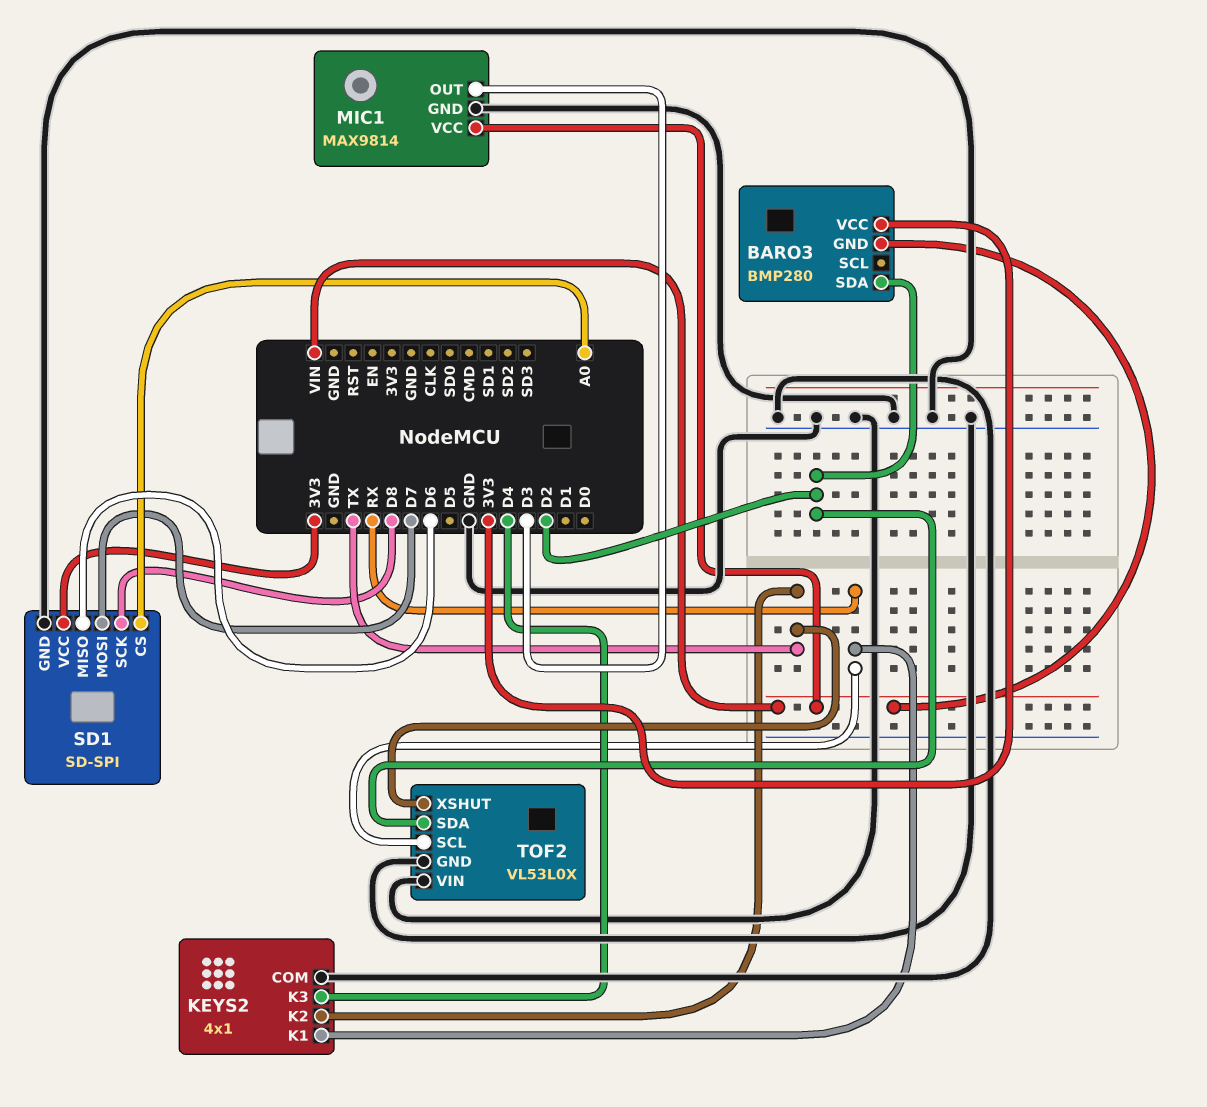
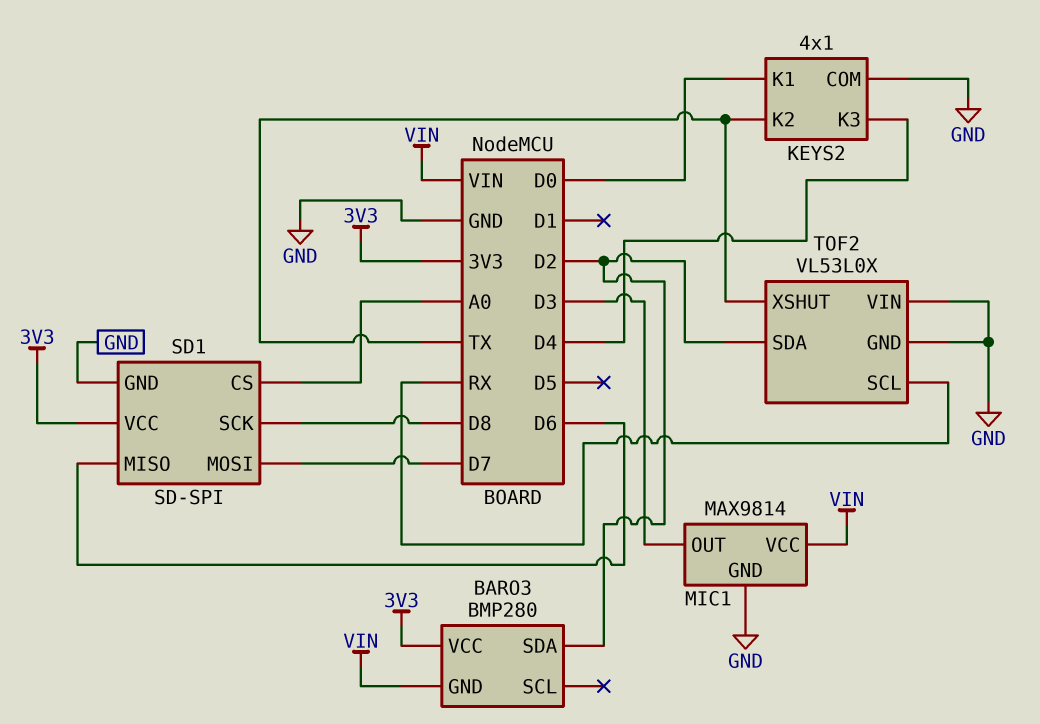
KEYS2 pin K1: RX -> D0

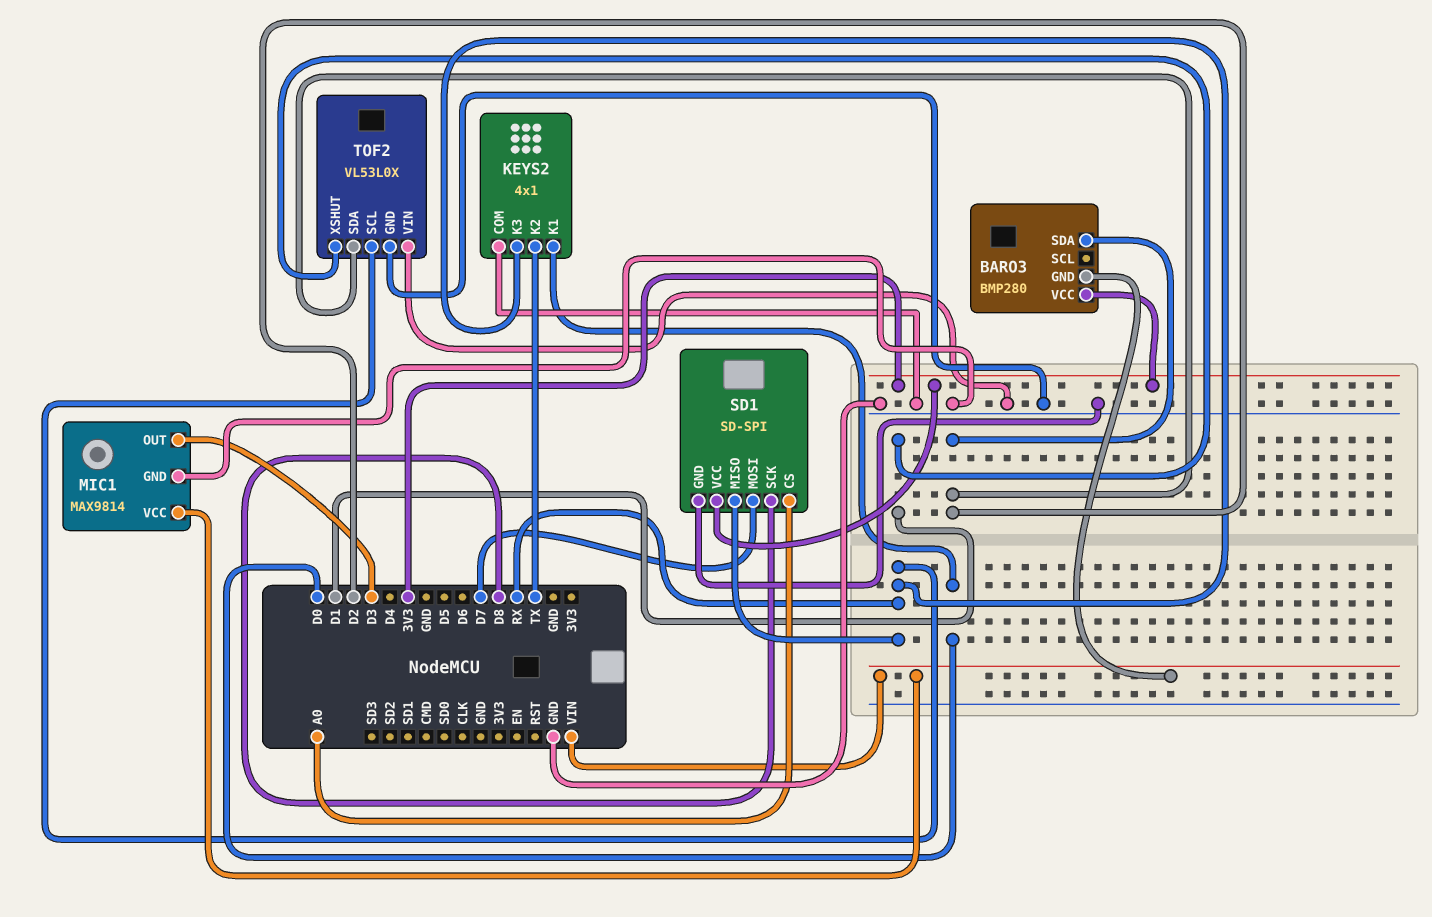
KEYS2 pin K3: D4 -> RX
SD1 pin MISO: D6 -> RX
TOF2 pin XSHUT: TX -> D1

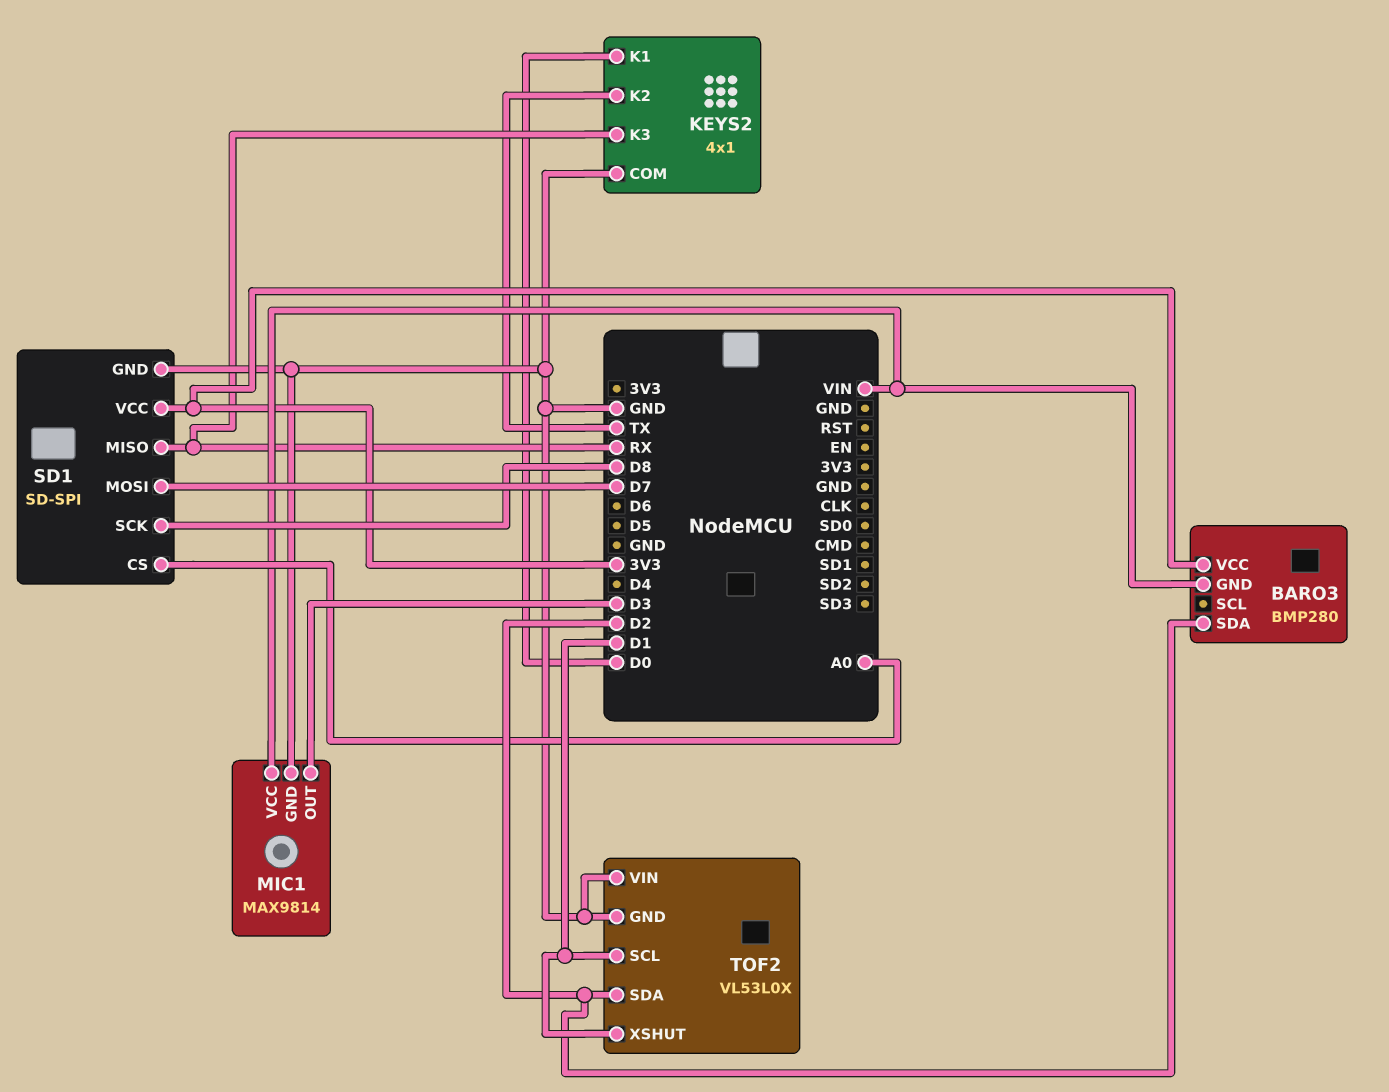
TOF2 pin SCL: RX -> D1

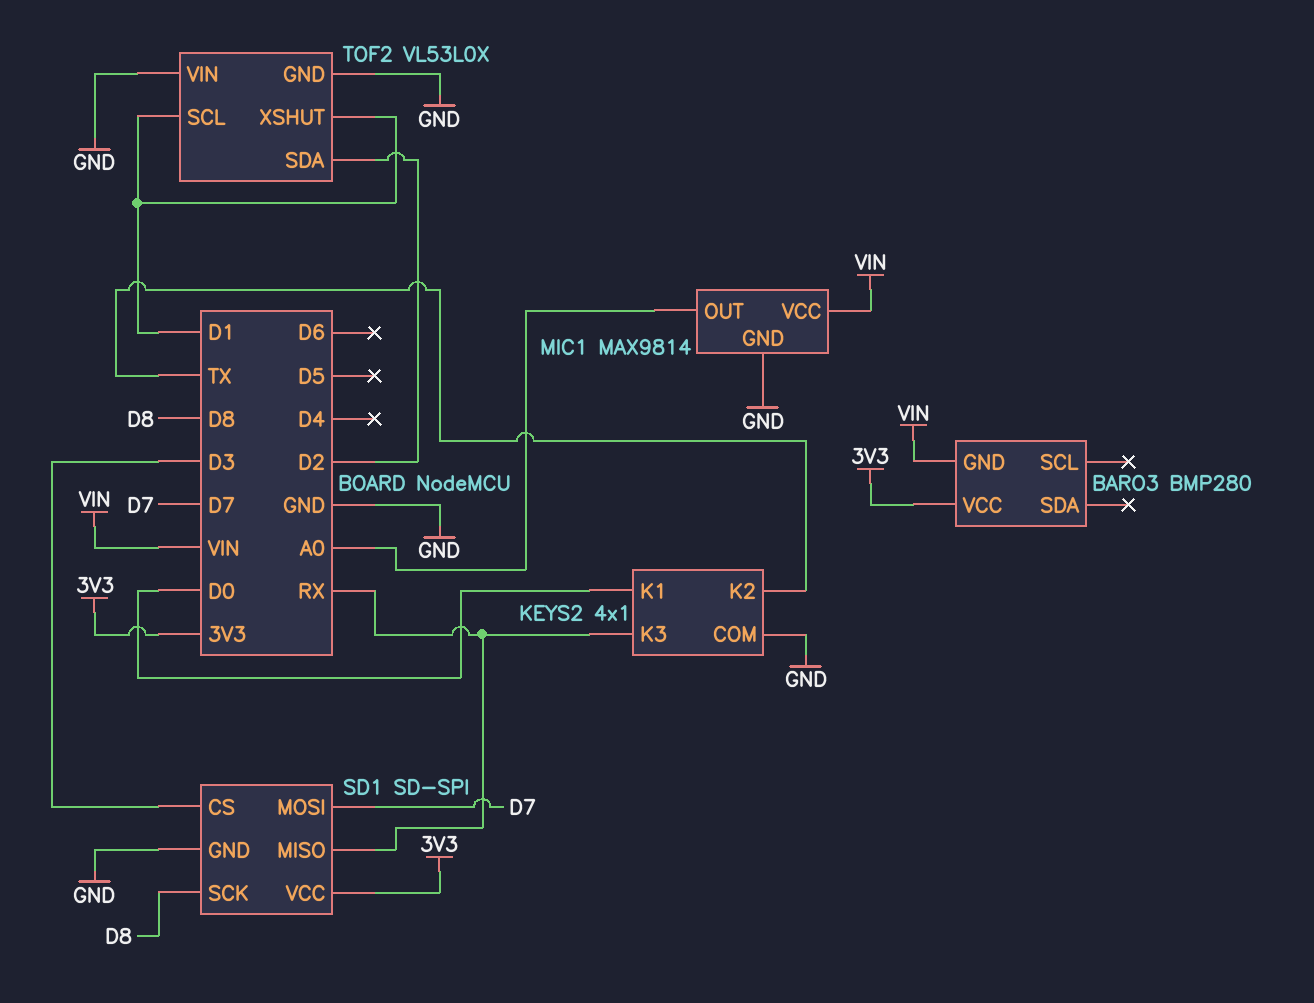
BARO3 pin SDA: D2 -> none
MIC1 pin OUT: D3 -> A0
SD1 pin CS: A0 -> D3

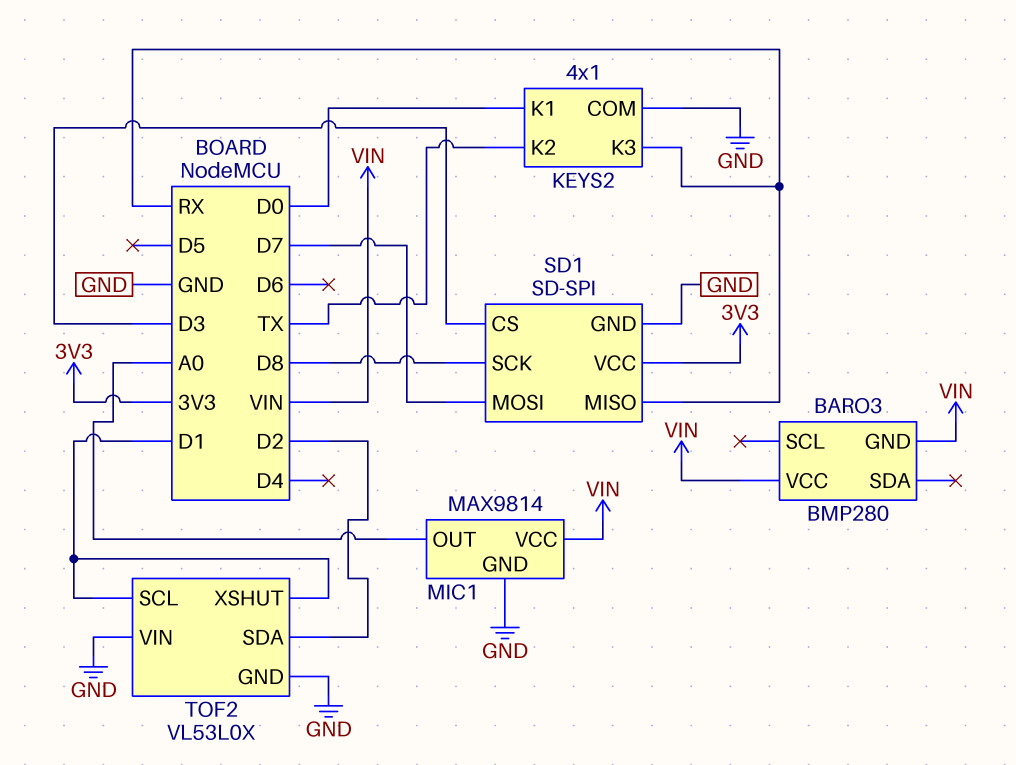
BARO3 pin VCC: 3V3 -> VIN

